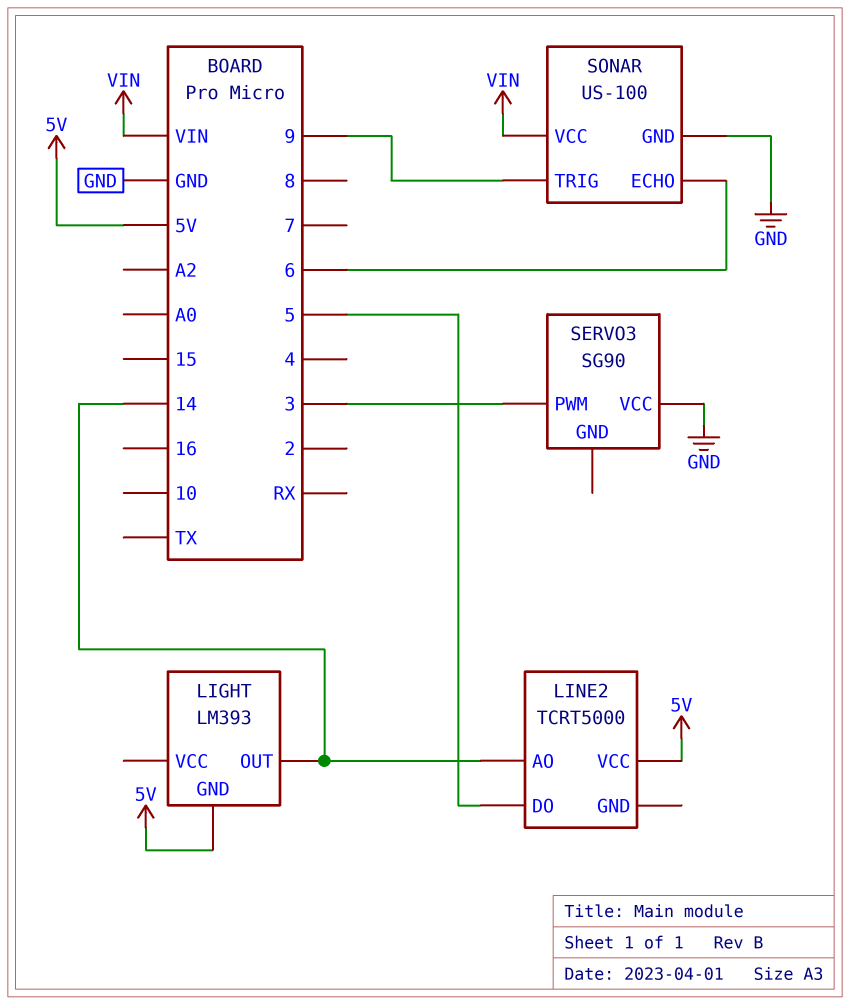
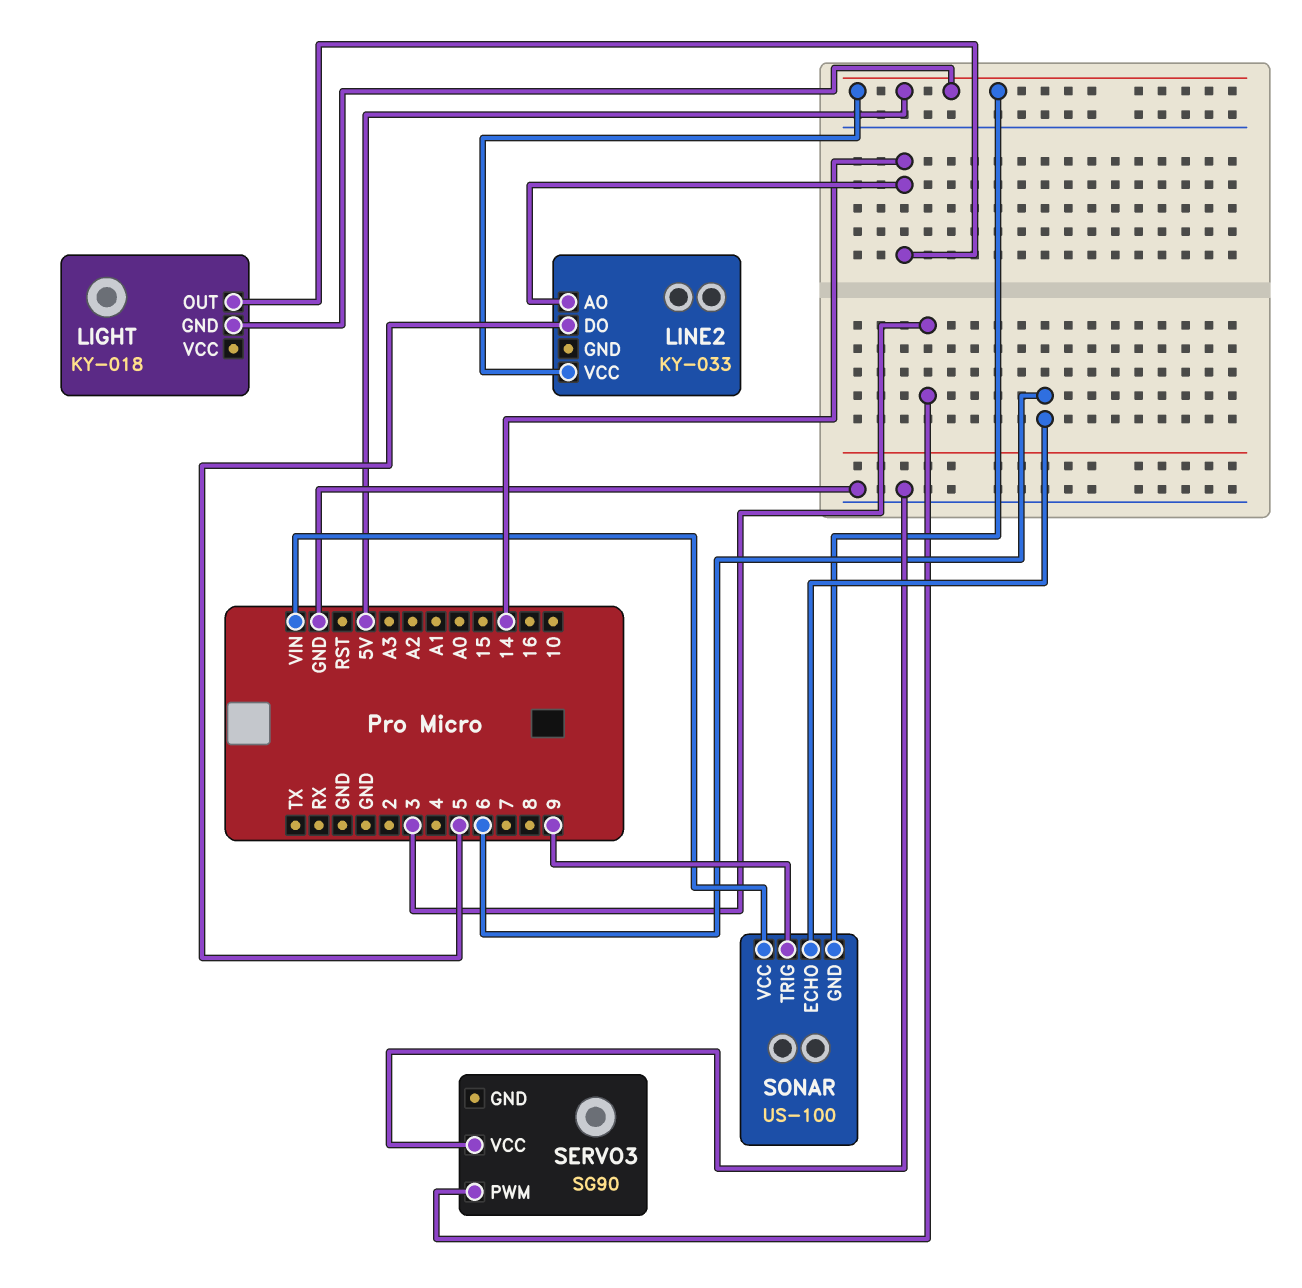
LIGHT: LM393 -> KY-018
LINE2: TCRT5000 -> KY-033
SONAR pin GND: GND -> 5V

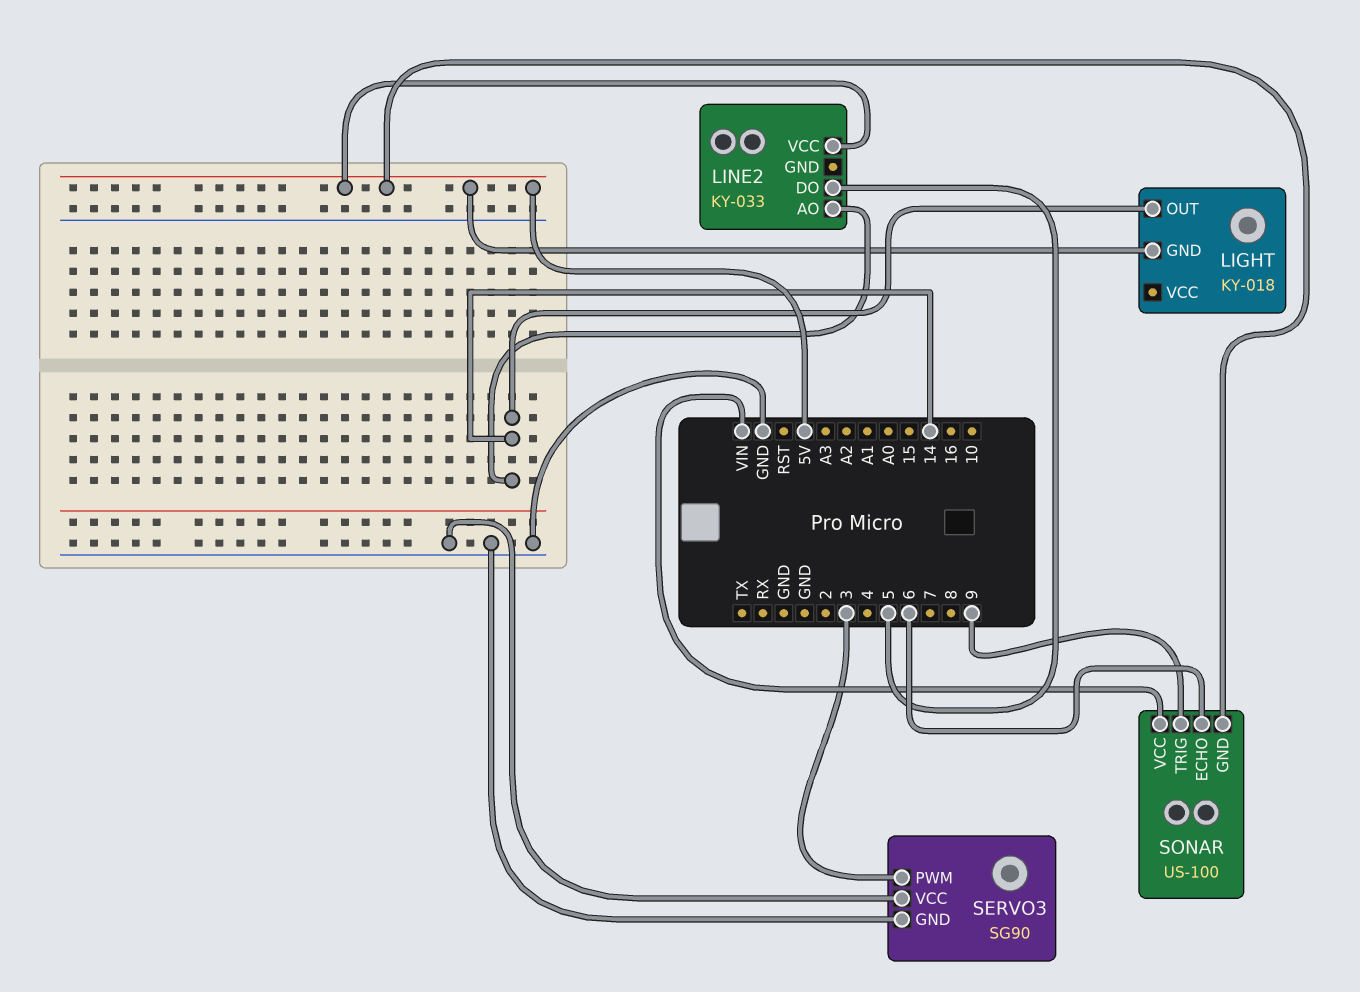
SERVO3 pin GND: none -> GND

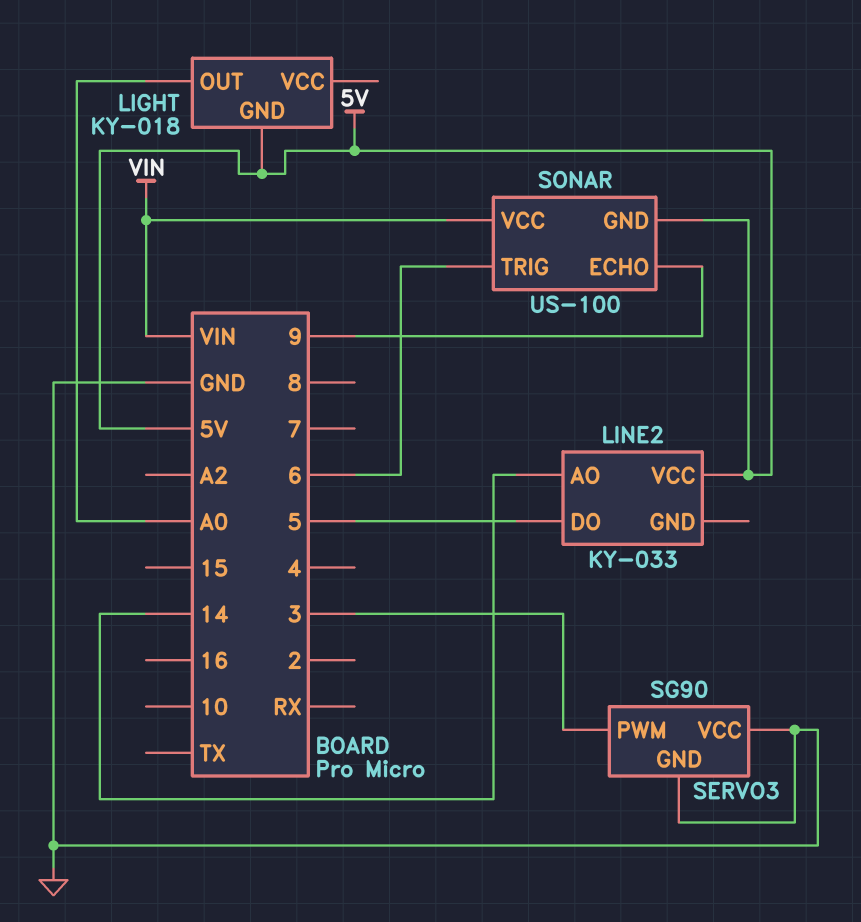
LIGHT pin OUT: 14 -> A0
SONAR pin ECHO: 6 -> 9
SONAR pin TRIG: 9 -> 6

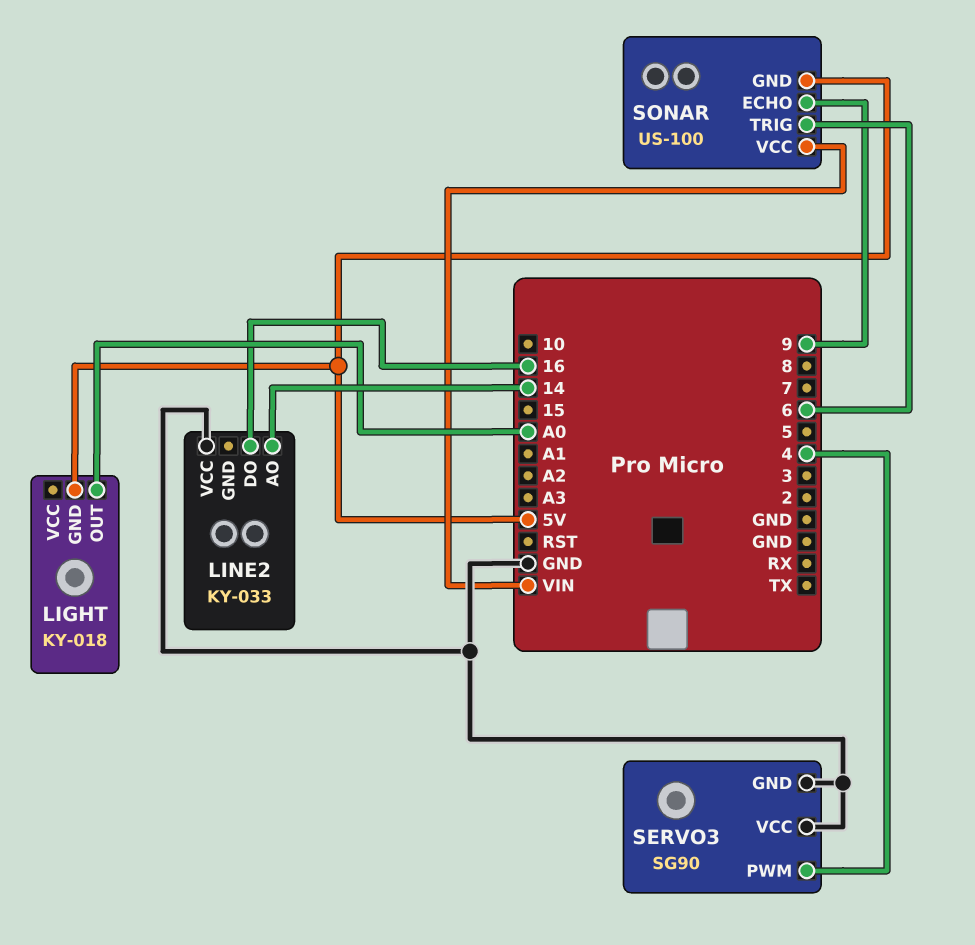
LINE2 pin DO: 5 -> 16
LINE2 pin VCC: 5V -> GND
SERVO3 pin PWM: 3 -> 4

